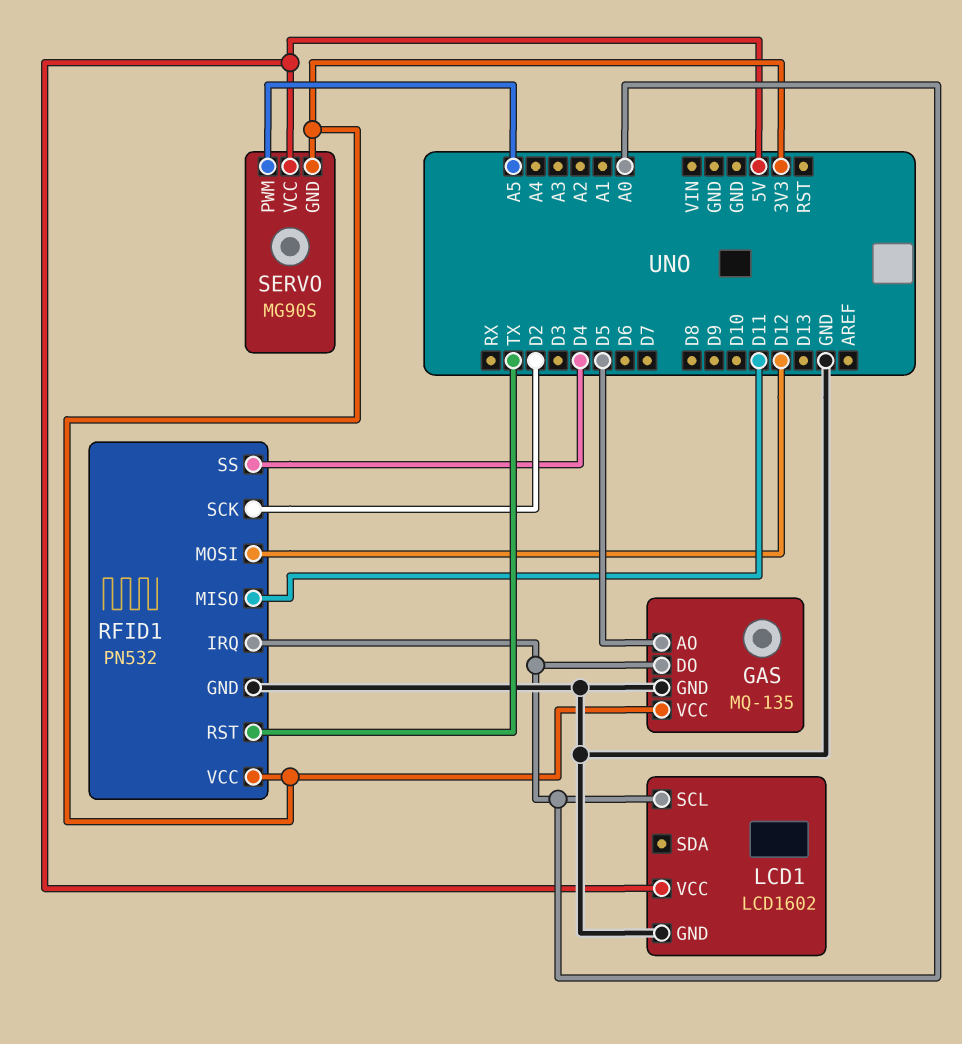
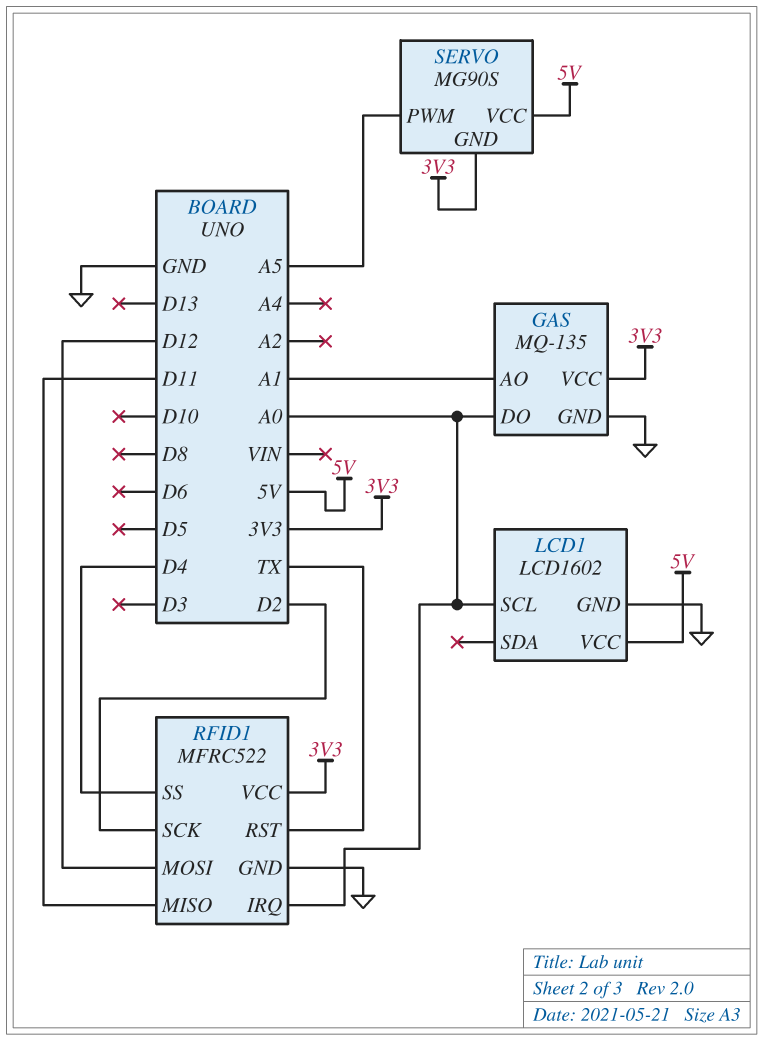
GAS pin AO: D5 -> A1
RFID1: PN532 -> MFRC522

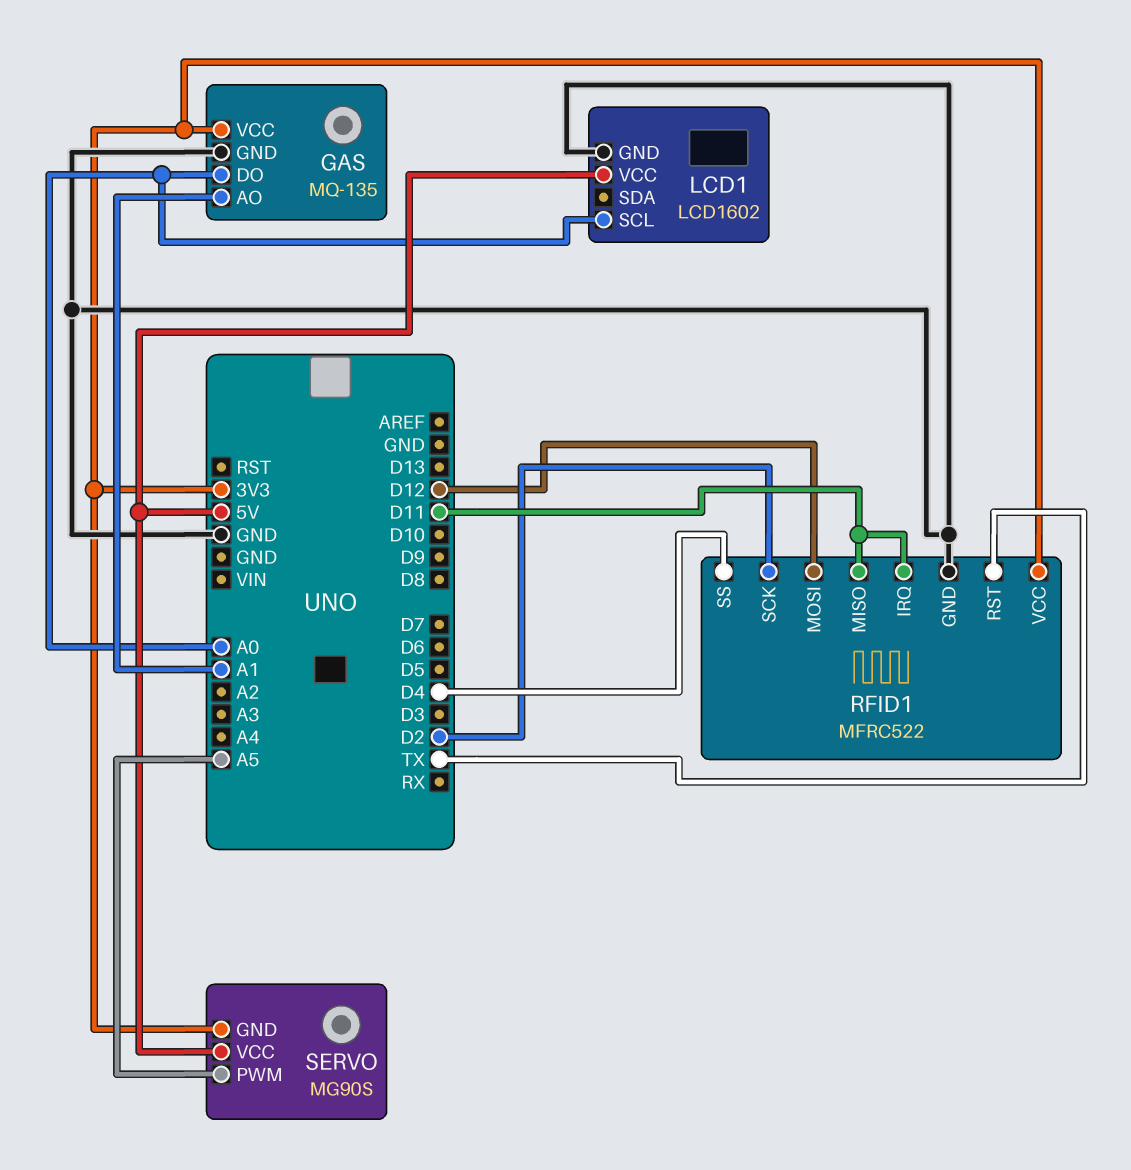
RFID1 pin IRQ: A0 -> D11

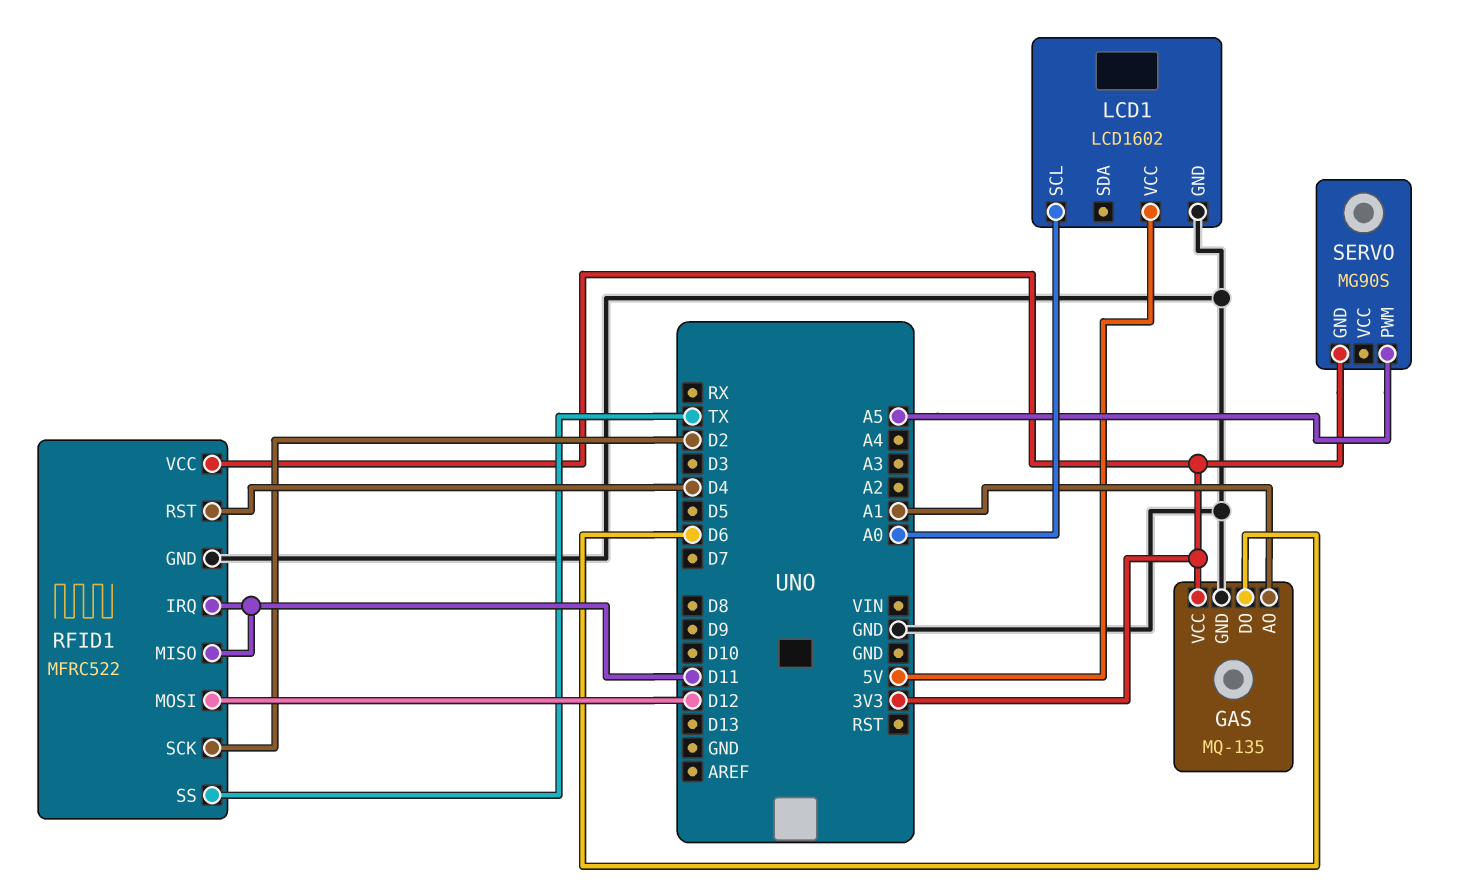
GAS pin DO: A0 -> D6
RFID1 pin RST: TX -> D4
RFID1 pin SS: D4 -> TX
SERVO pin VCC: 5V -> none

